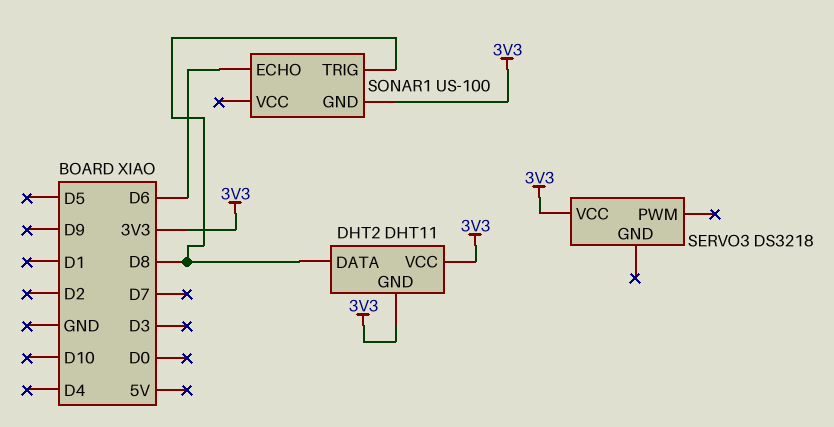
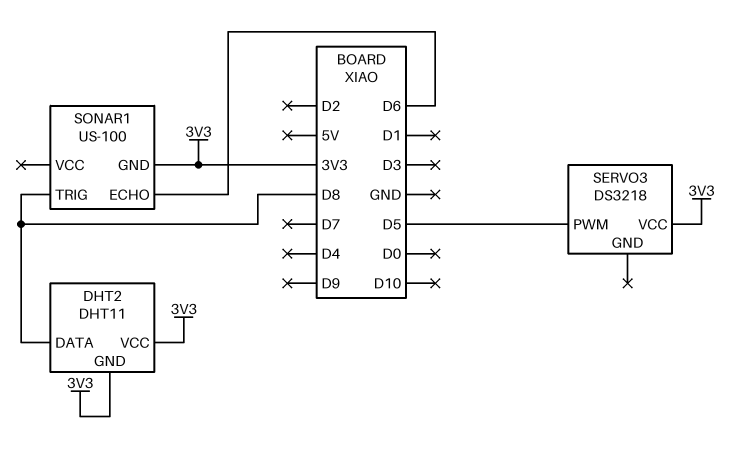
SERVO3 pin PWM: none -> D5

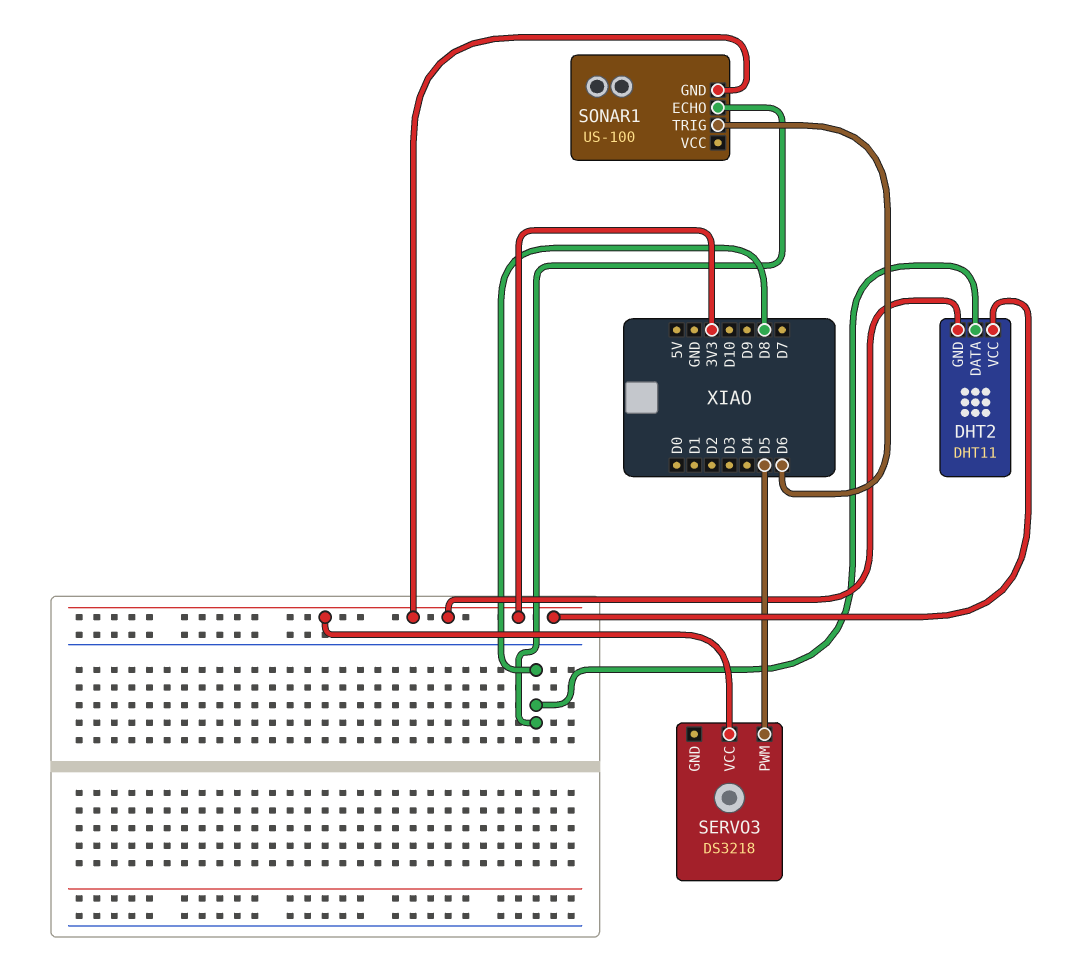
SONAR1 pin ECHO: D6 -> D8
SONAR1 pin TRIG: D8 -> D6

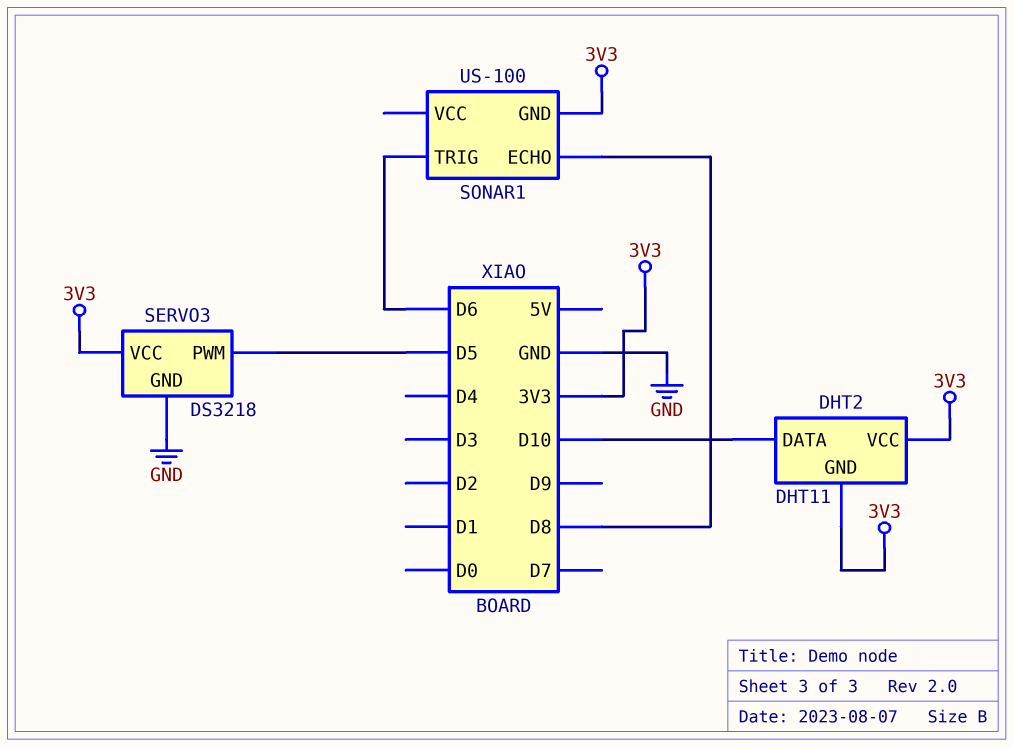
DHT2 pin DATA: D8 -> D10
SERVO3 pin GND: none -> GND

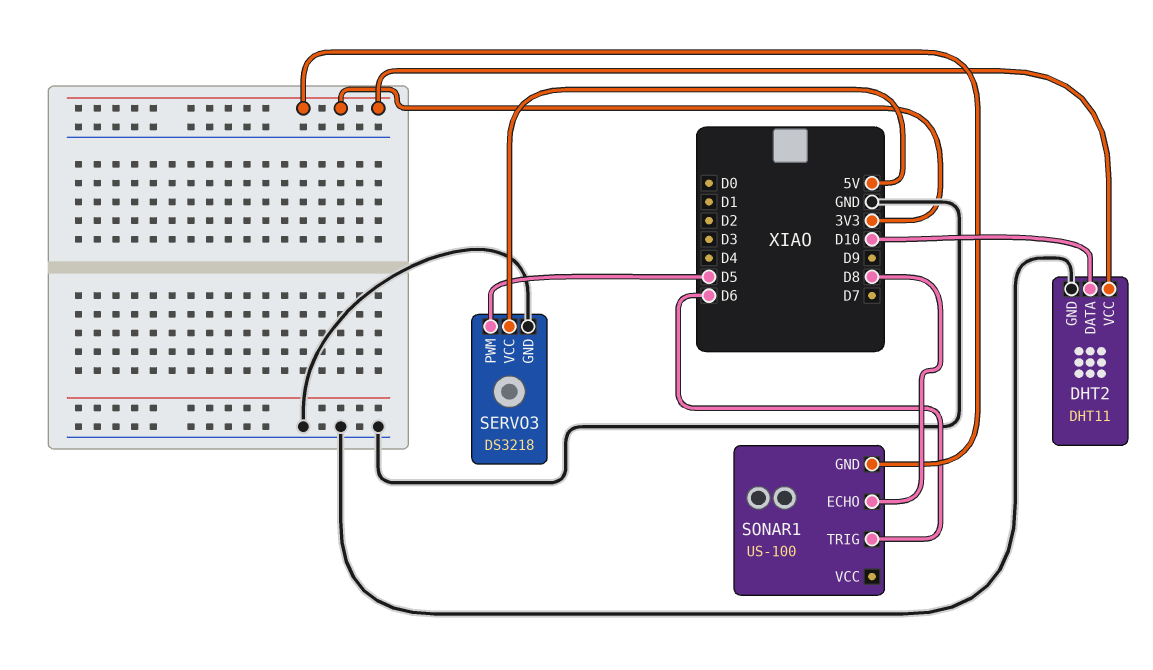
DHT2 pin GND: 3V3 -> GND
SERVO3 pin VCC: 3V3 -> 5V

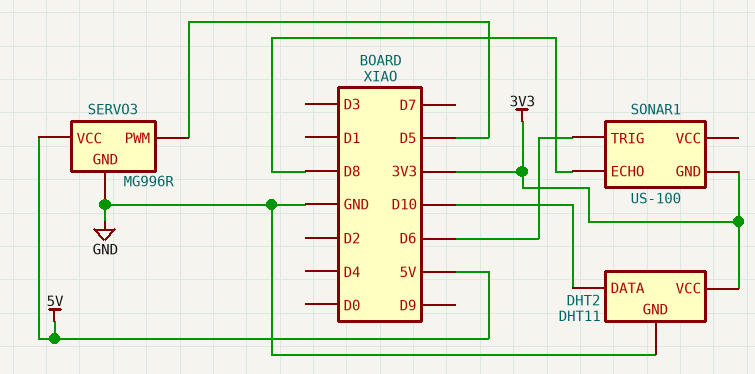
SERVO3: DS3218 -> MG996R

